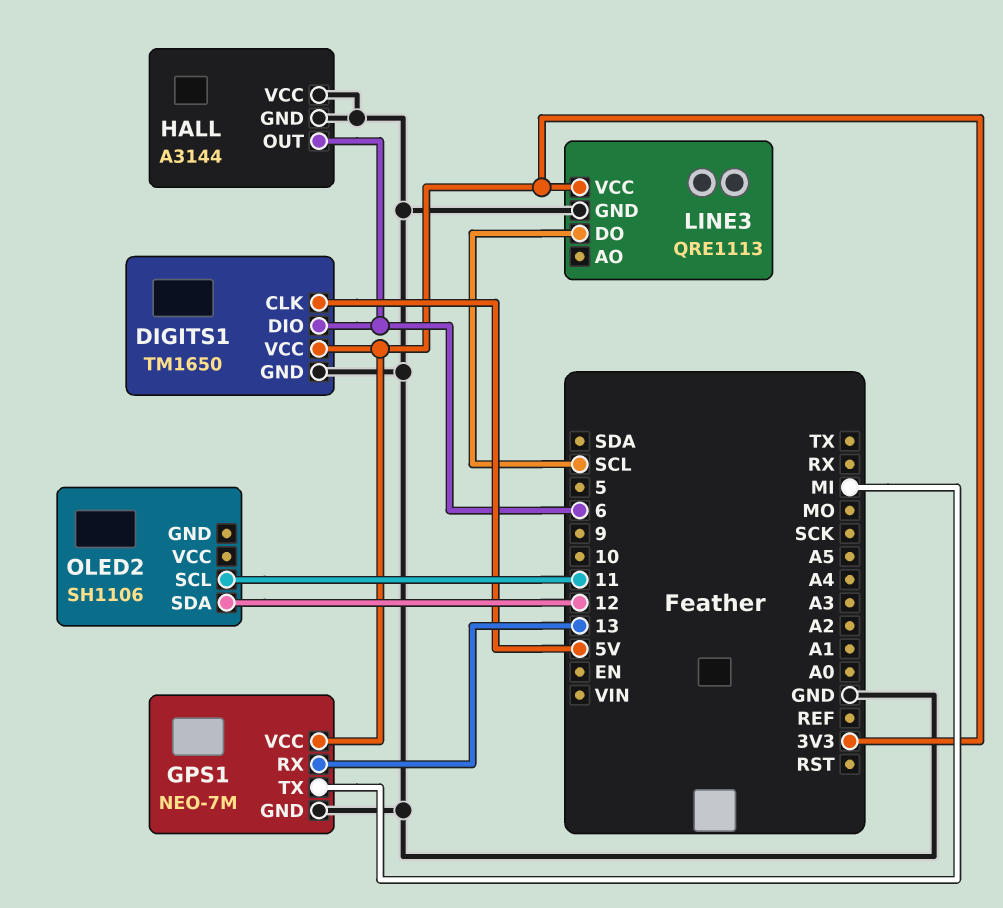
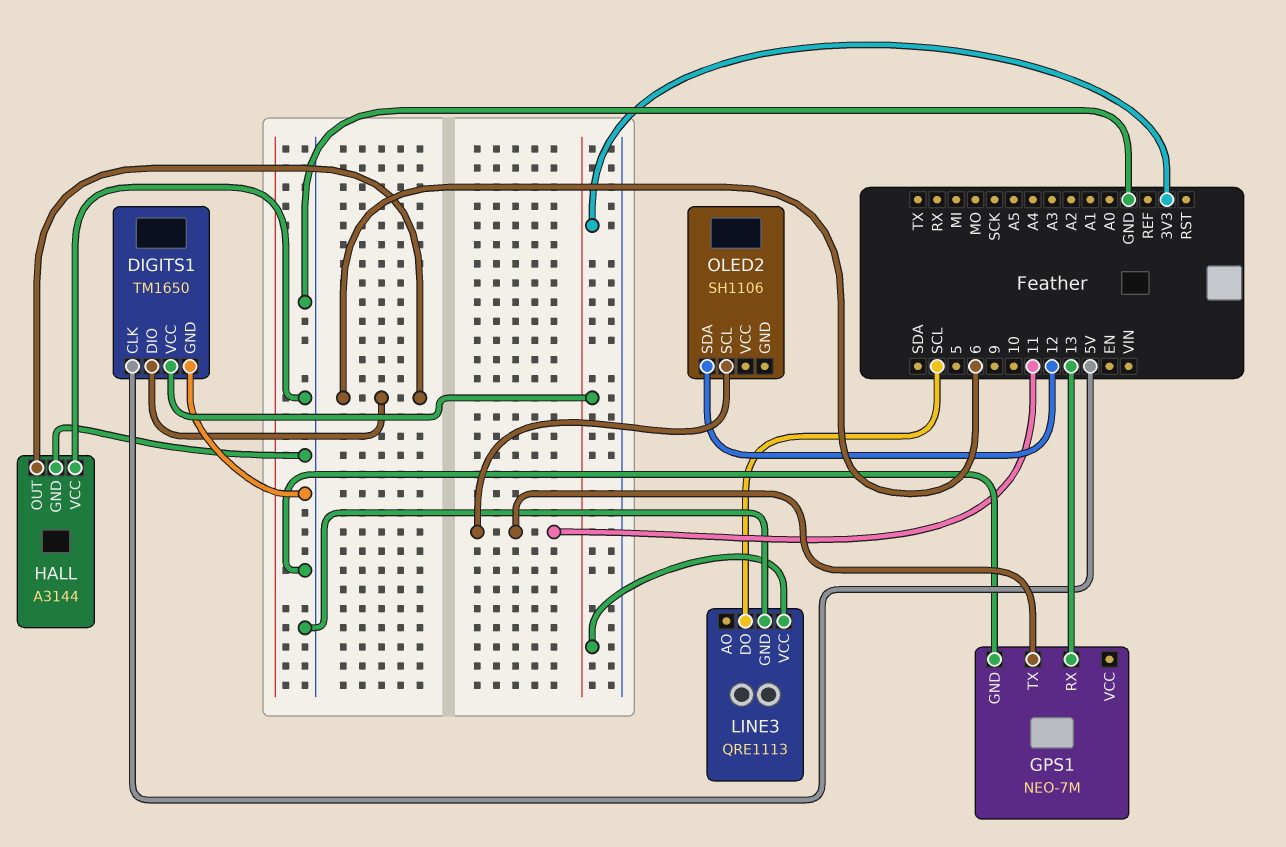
GPS1 pin TX: MI -> 11
GPS1 pin VCC: 3V3 -> none

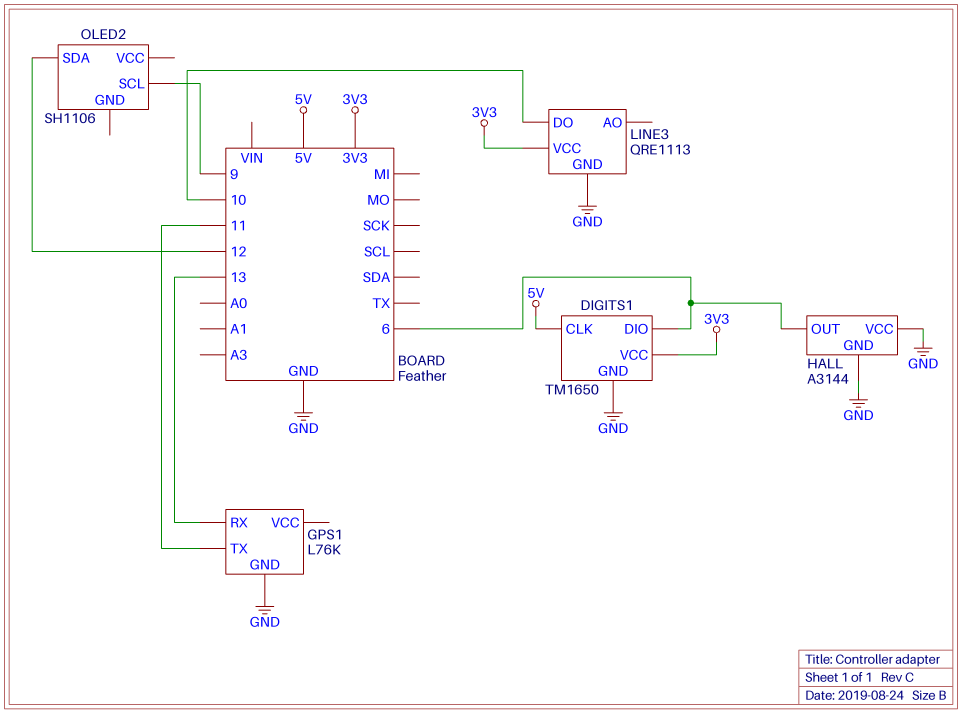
GPS1: NEO-7M -> L76K
LINE3 pin DO: SCL -> 10
OLED2 pin SCL: 11 -> 9

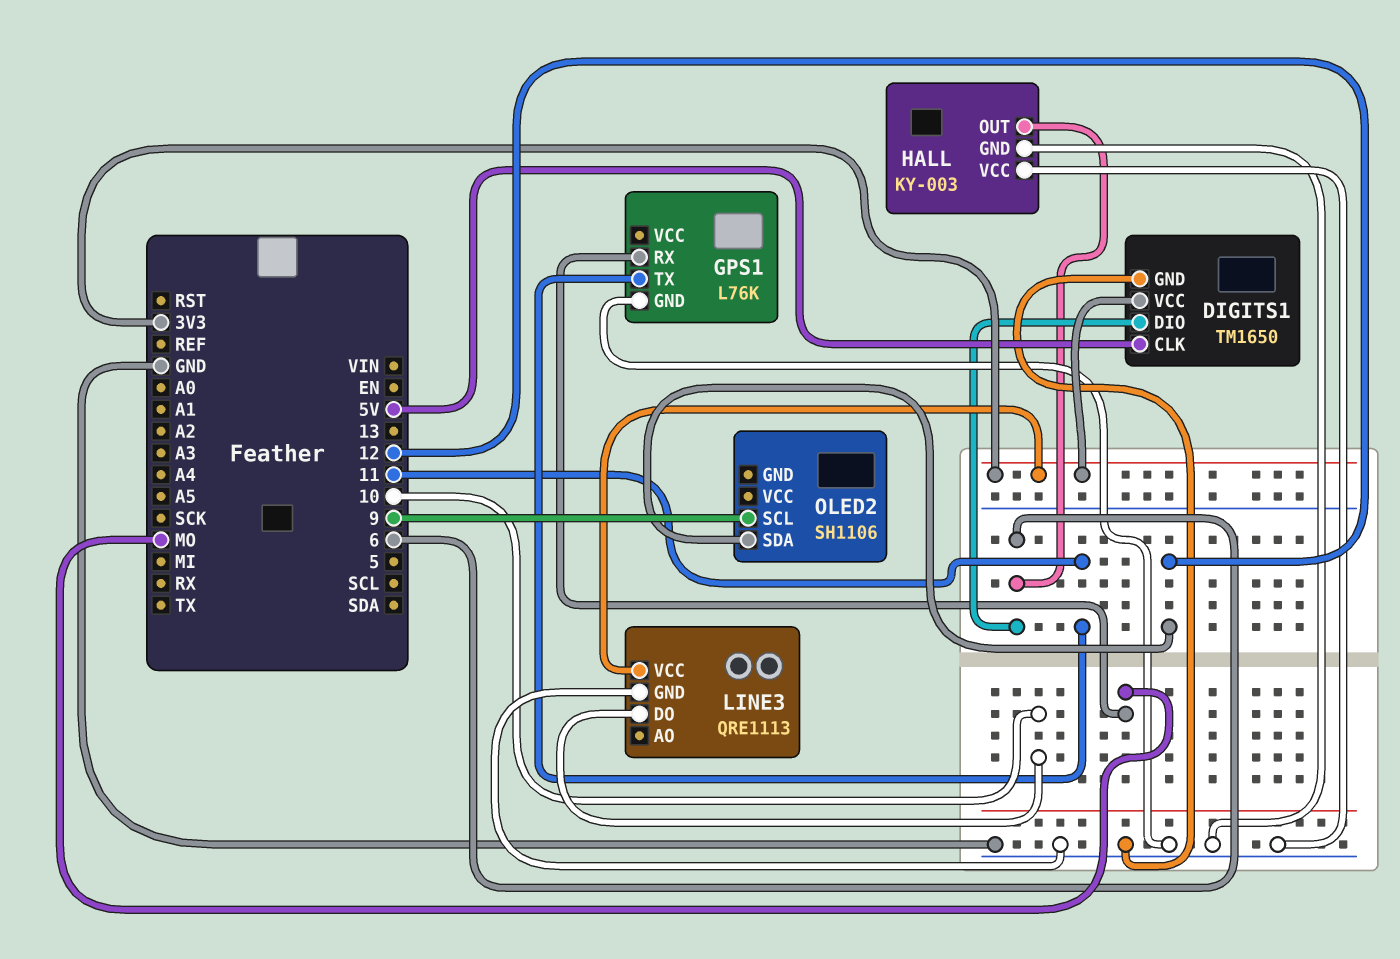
GPS1 pin RX: 13 -> MO
HALL: A3144 -> KY-003

